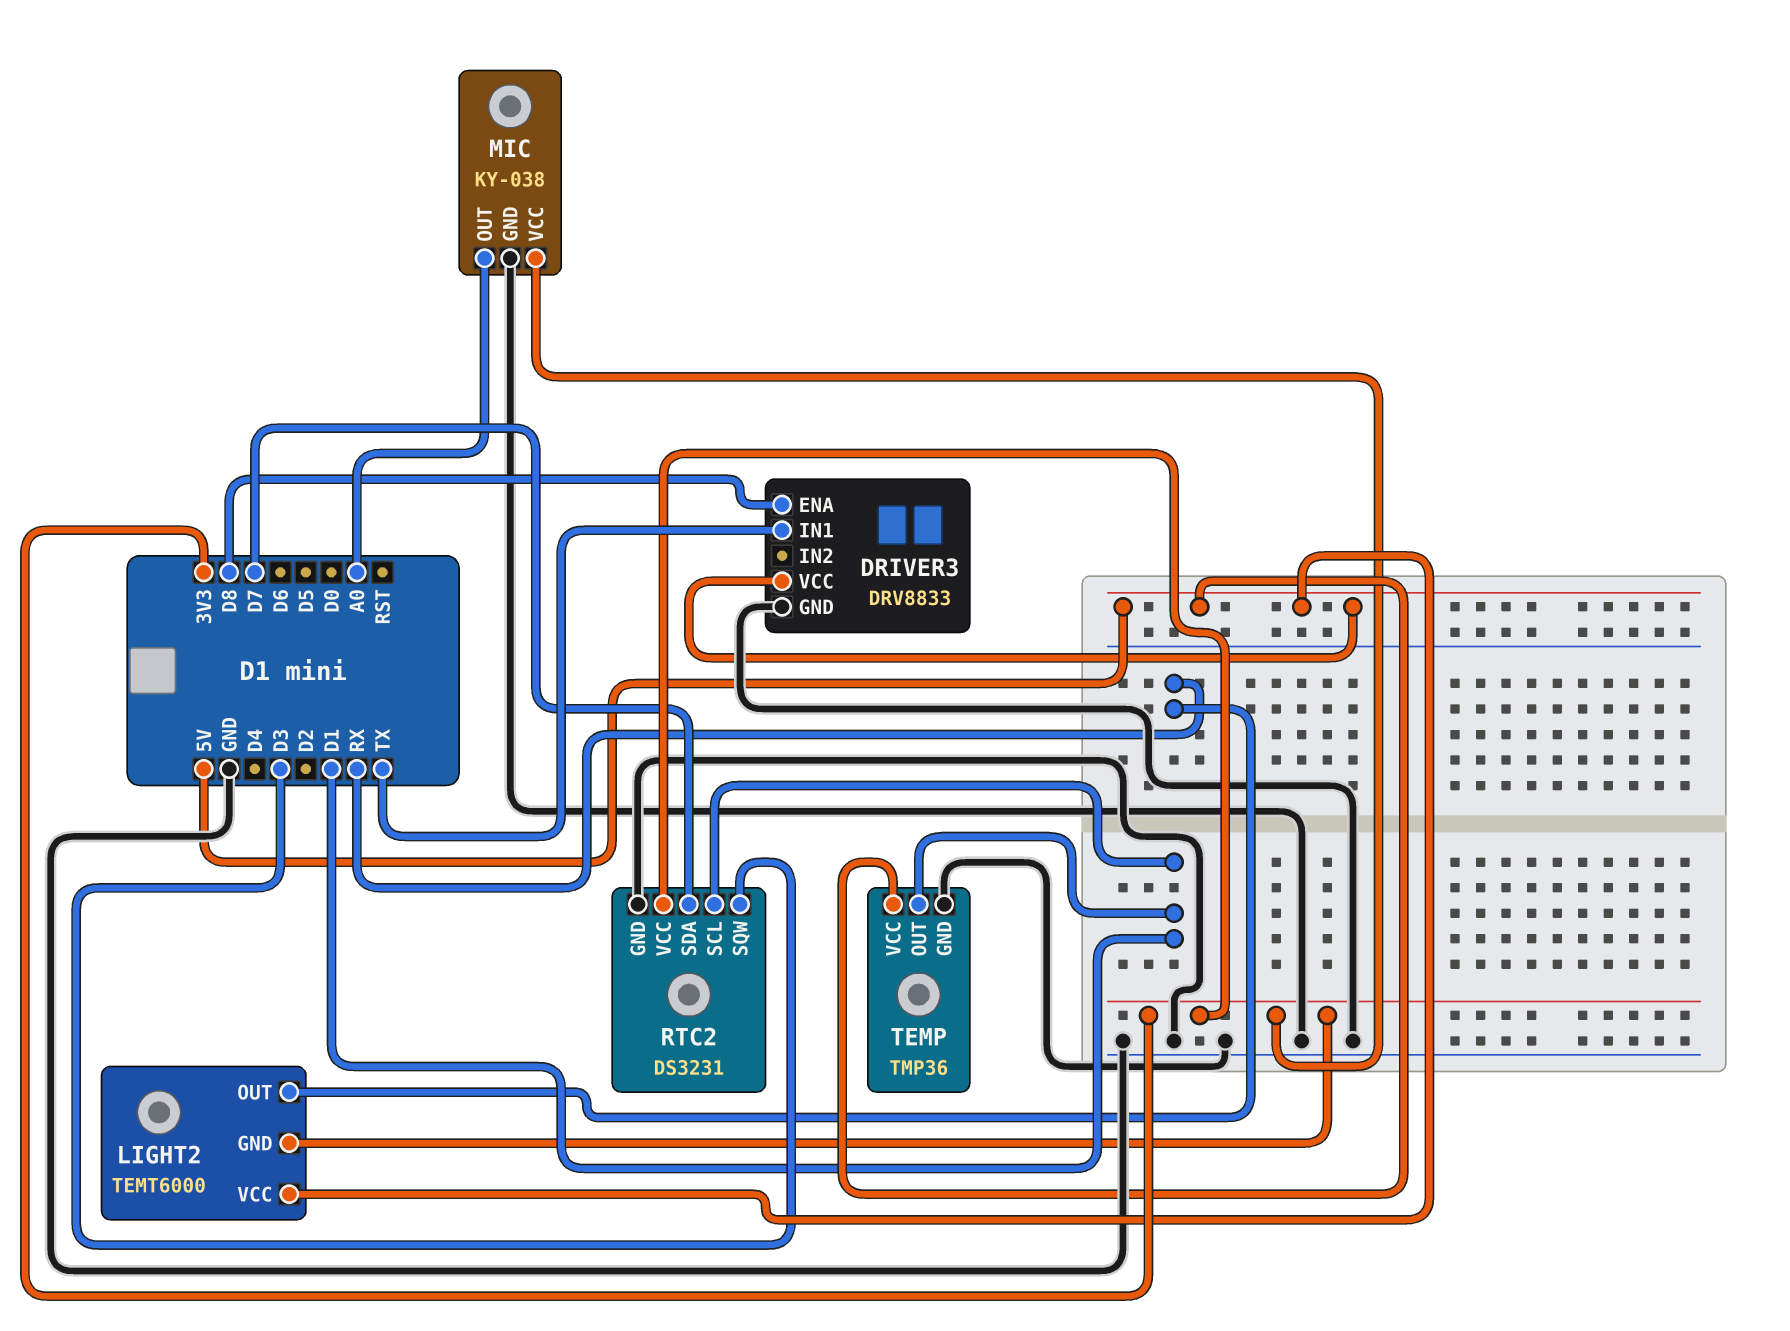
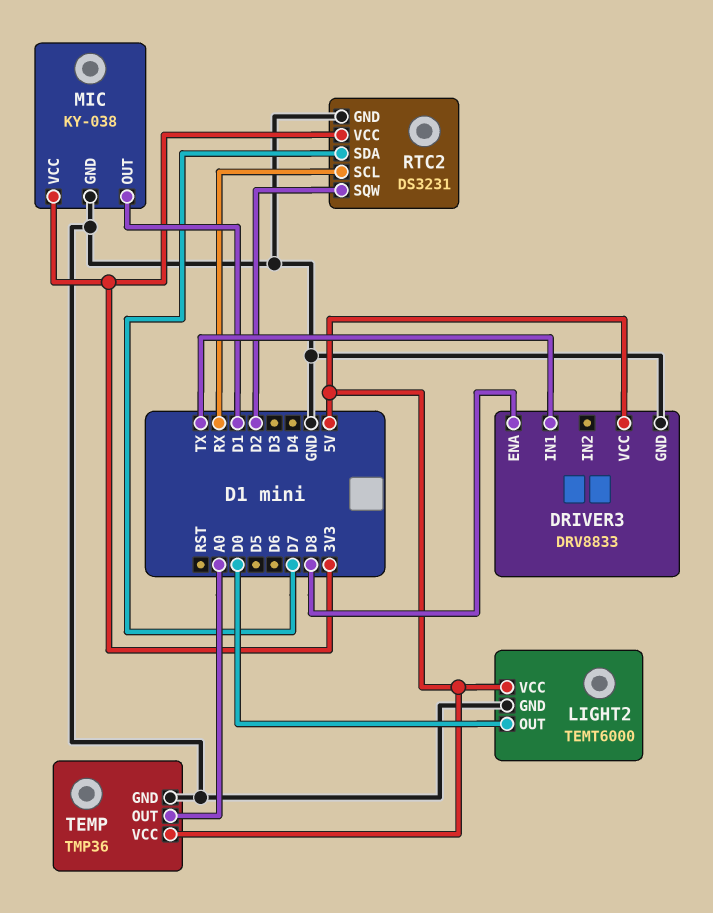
LIGHT2 pin GND: 3V3 -> GND
LIGHT2 pin OUT: RX -> D0
MIC pin OUT: A0 -> D1
RTC2 pin SCL: D1 -> RX
RTC2 pin SQW: D3 -> D2
TEMP pin OUT: D1 -> A0

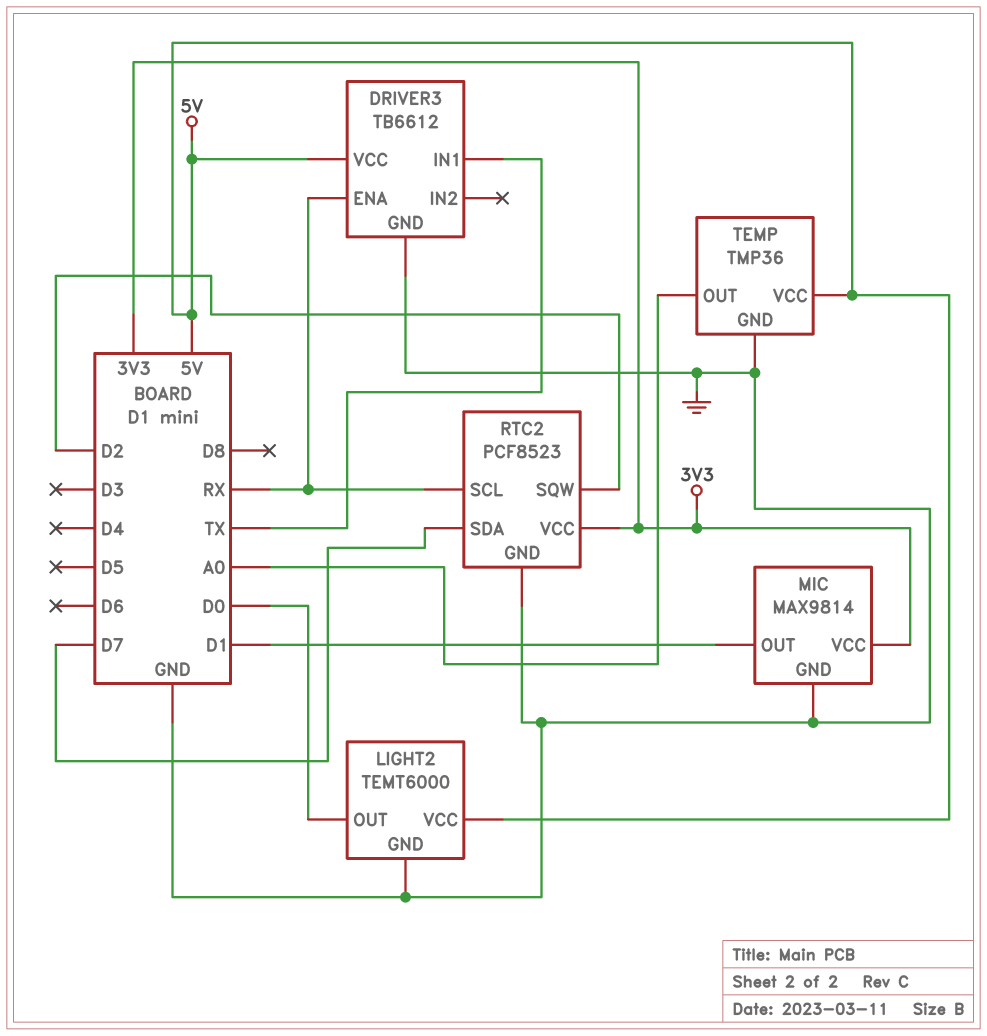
DRIVER3: DRV8833 -> TB6612
DRIVER3 pin ENA: D8 -> RX
MIC: KY-038 -> MAX9814
RTC2: DS3231 -> PCF8523

